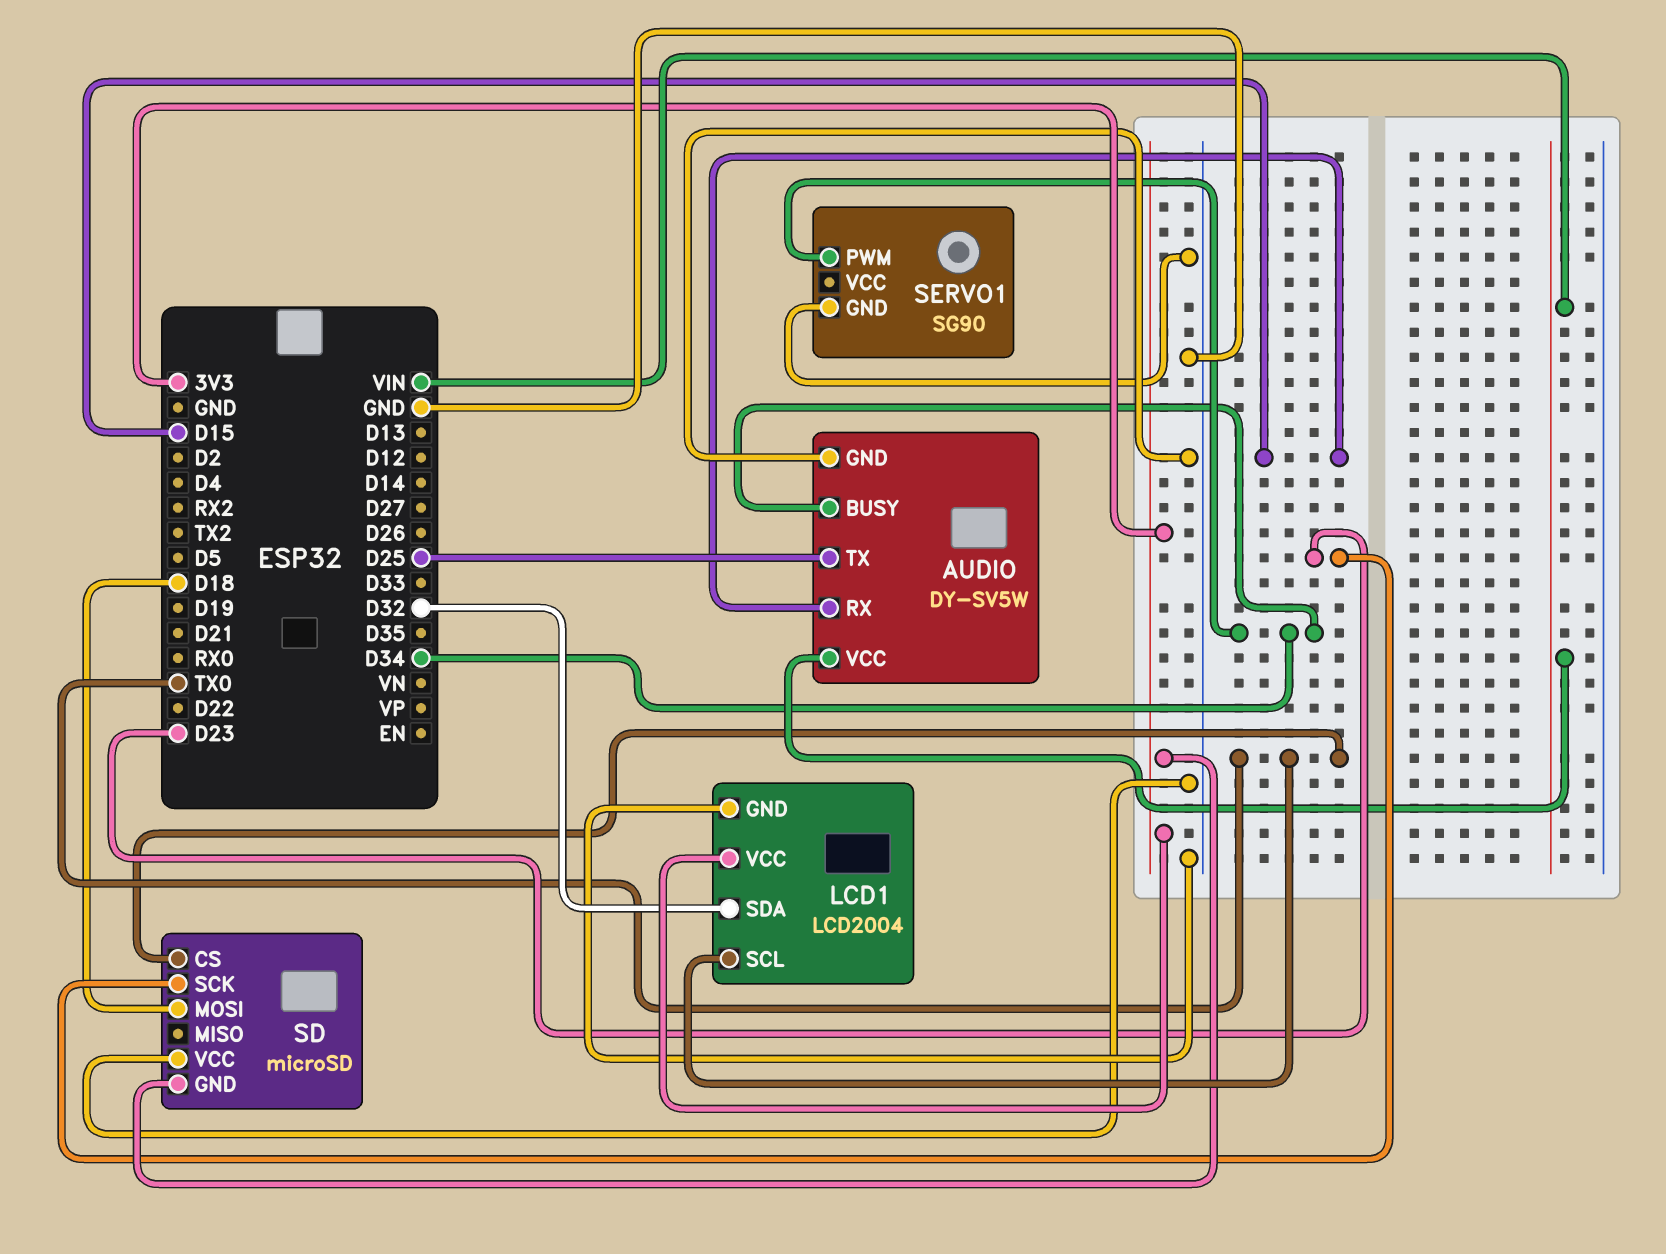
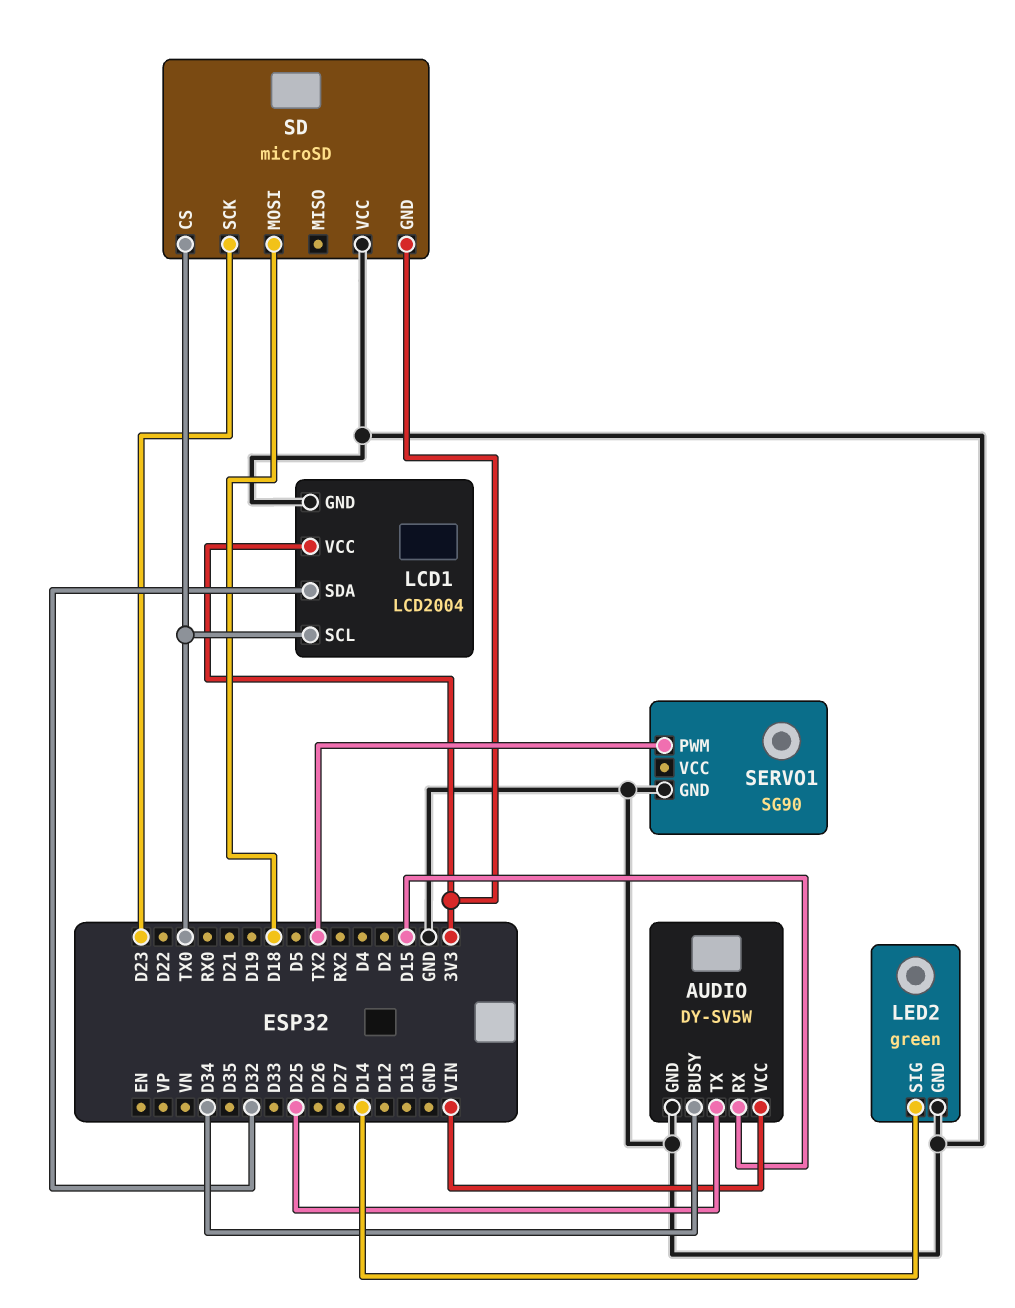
LED2: none -> green
LED2 pin GND: none -> GND
LED2 pin SIG: none -> D14
SERVO1 pin PWM: D34 -> TX2

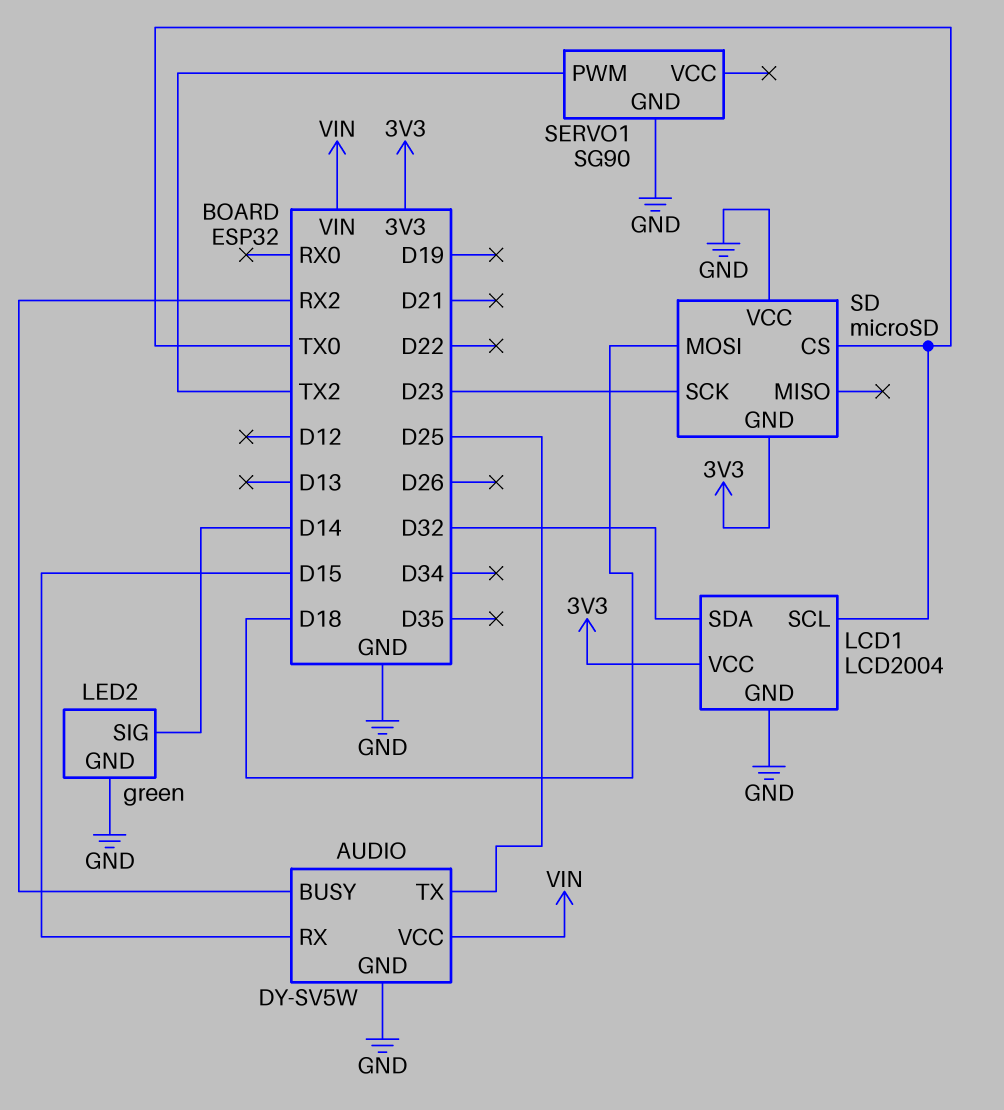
AUDIO pin BUSY: D34 -> RX2

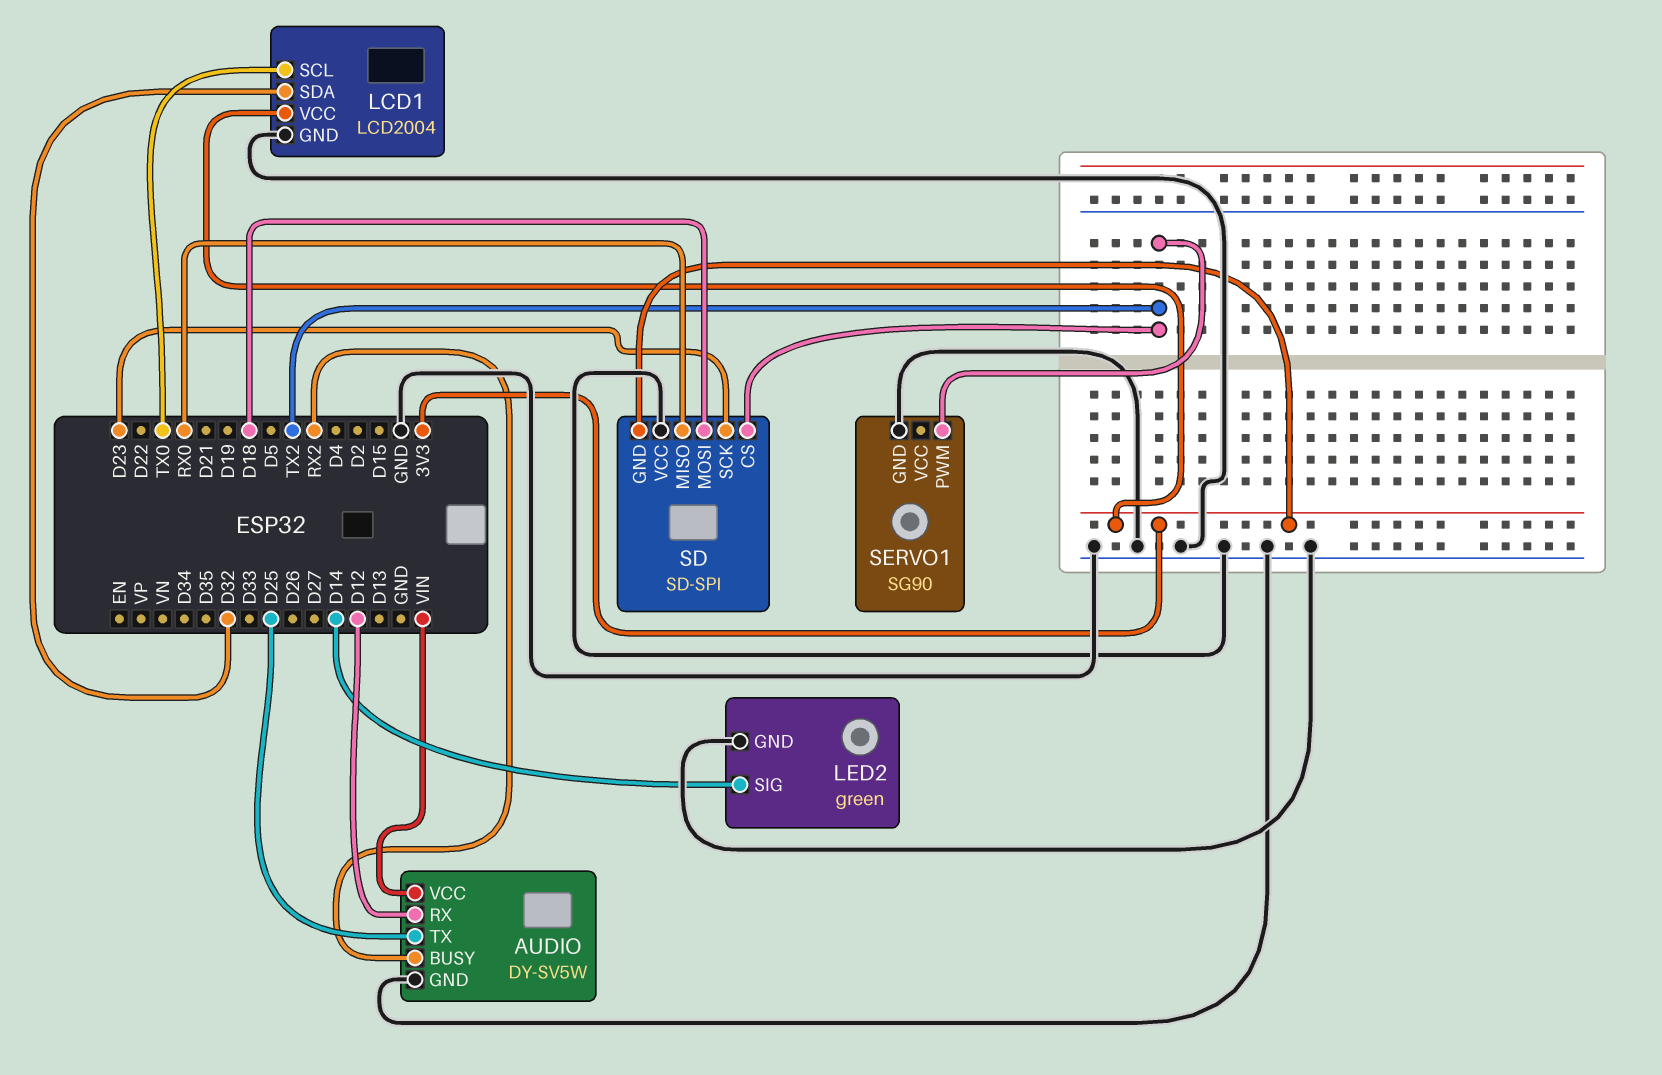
AUDIO pin RX: D15 -> D12
SD: microSD -> SD-SPI
SD pin CS: TX0 -> TX2
SD pin MISO: none -> RX0

